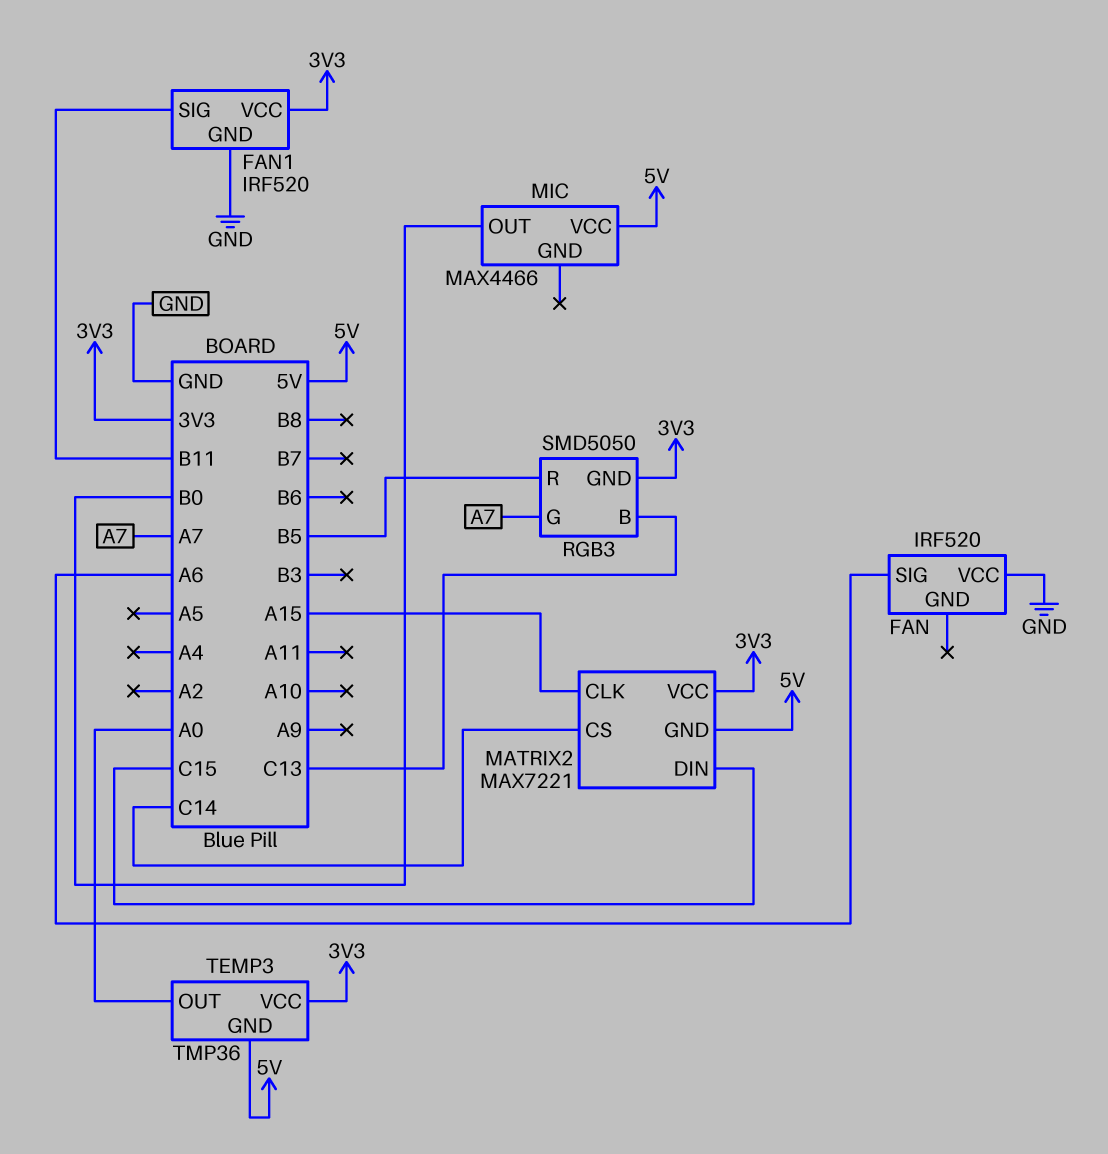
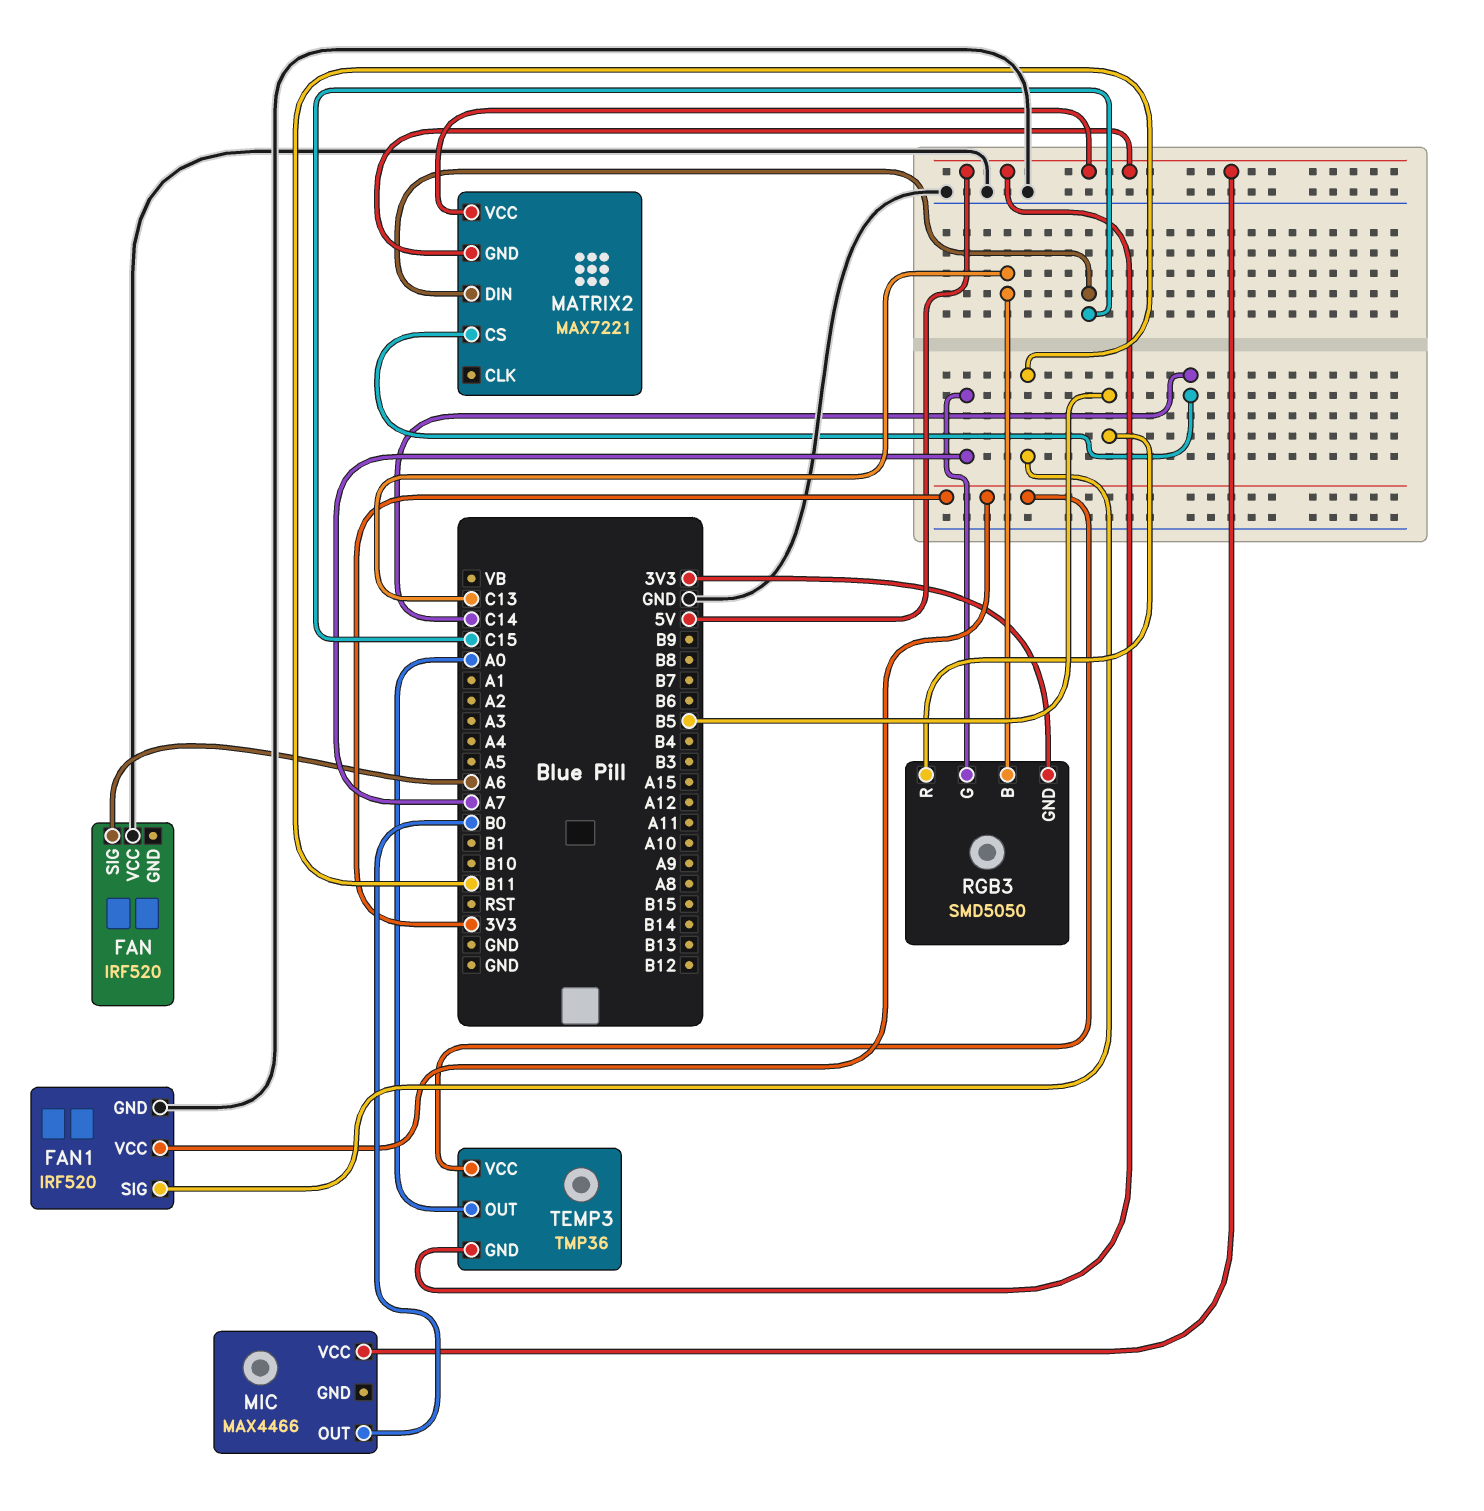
MATRIX2 pin CLK: A15 -> none
MATRIX2 pin VCC: 3V3 -> 5V

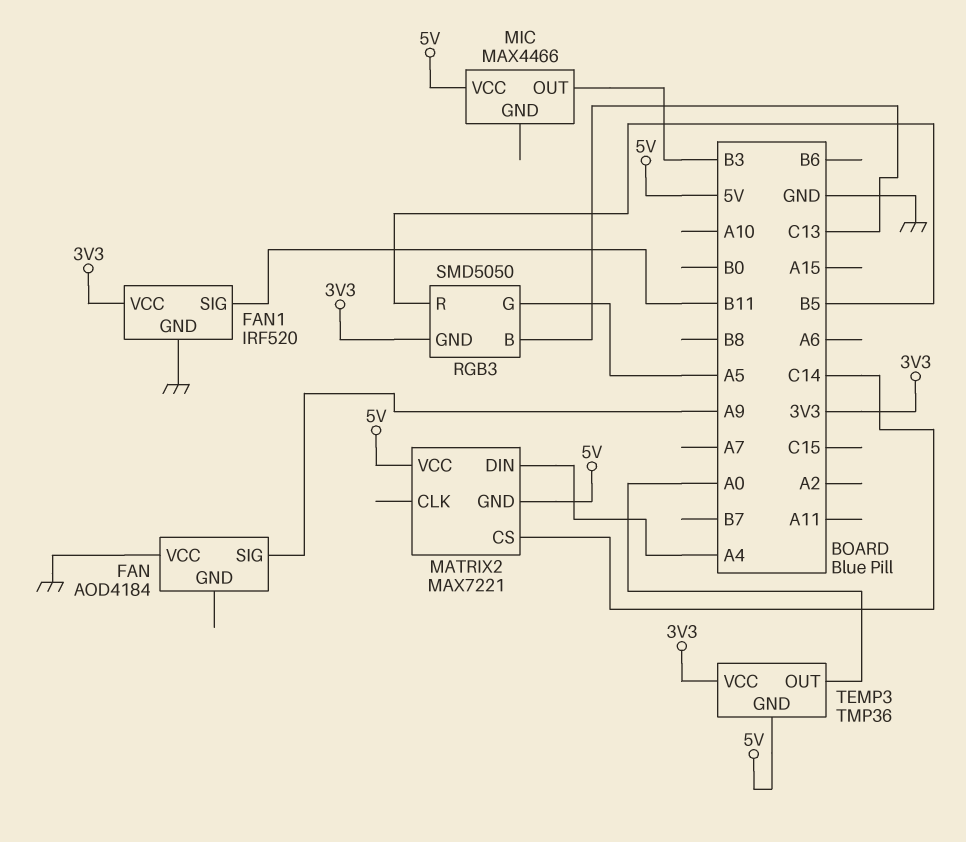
FAN: IRF520 -> AOD4184
FAN pin SIG: A6 -> A9
MATRIX2 pin DIN: C15 -> A4
MIC pin OUT: B0 -> B3
RGB3 pin G: A7 -> A5

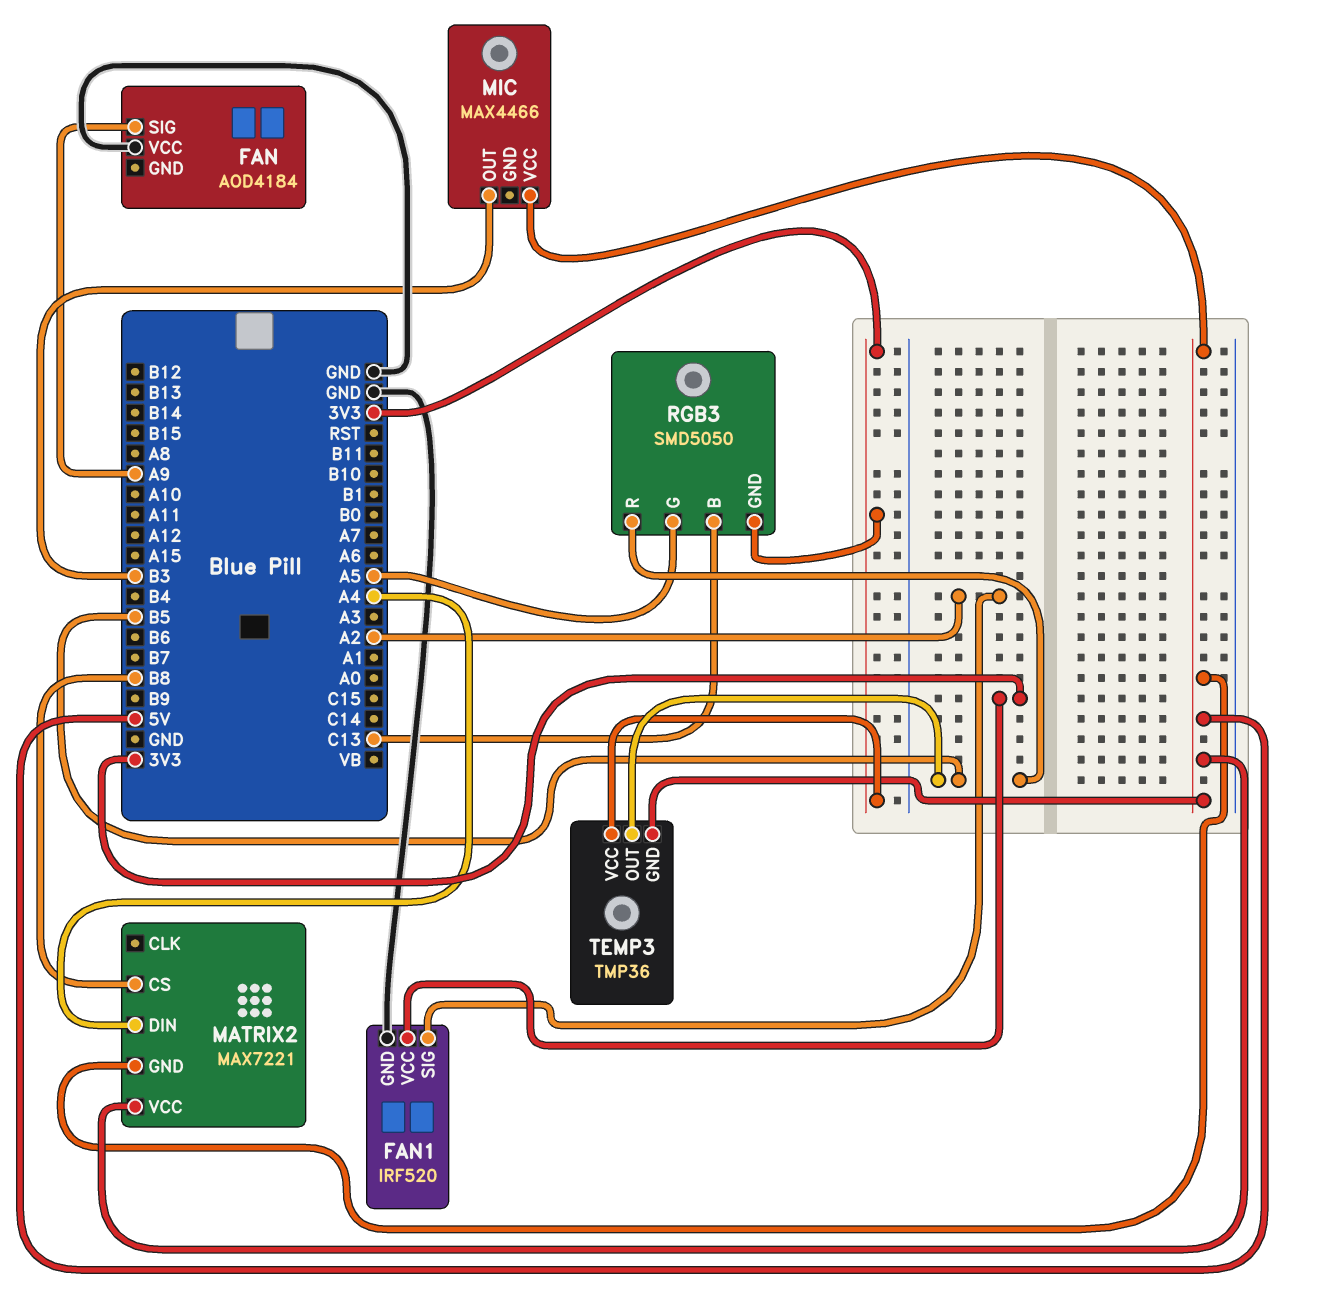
FAN1 pin SIG: B11 -> A2
MATRIX2 pin CS: C14 -> B8
TEMP3 pin OUT: A0 -> B5

